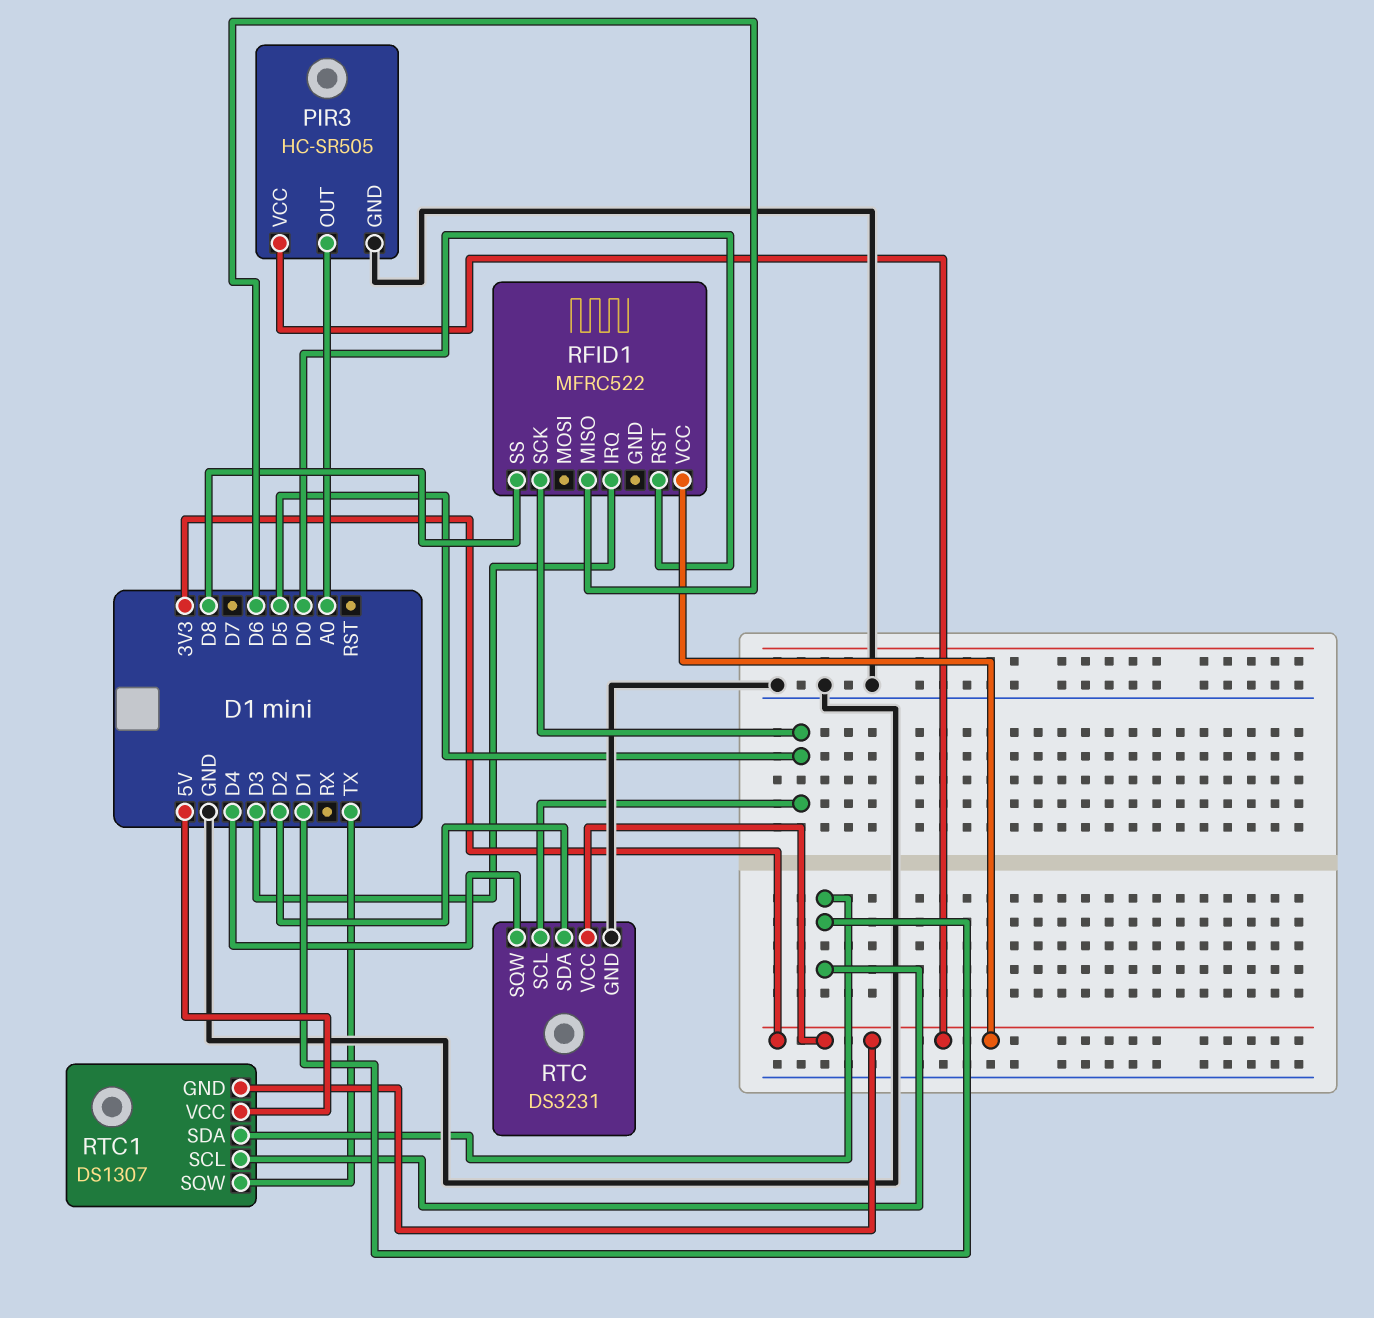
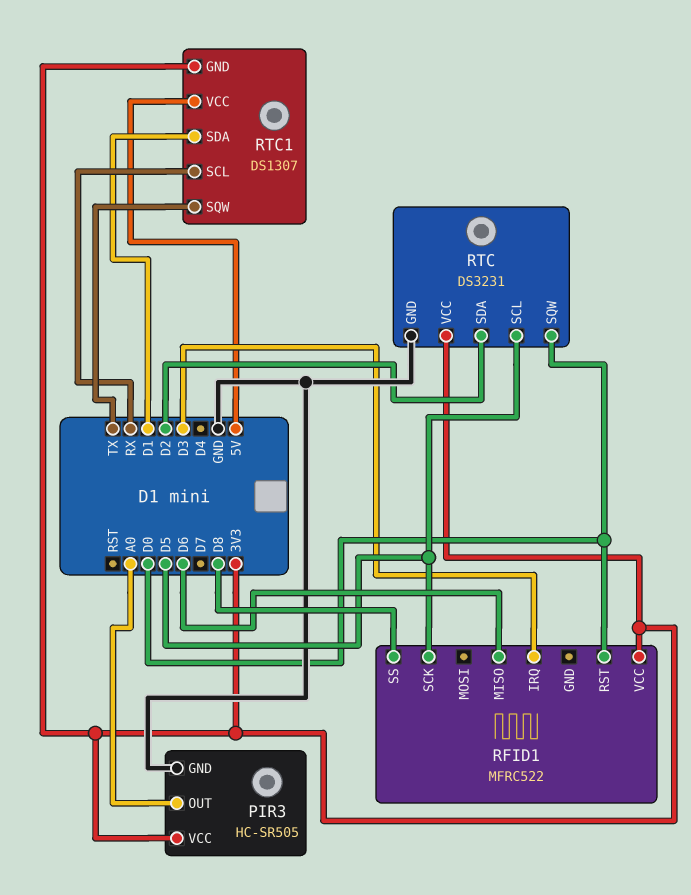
RTC pin SQW: D4 -> D0
RTC1 pin SCL: D1 -> RX

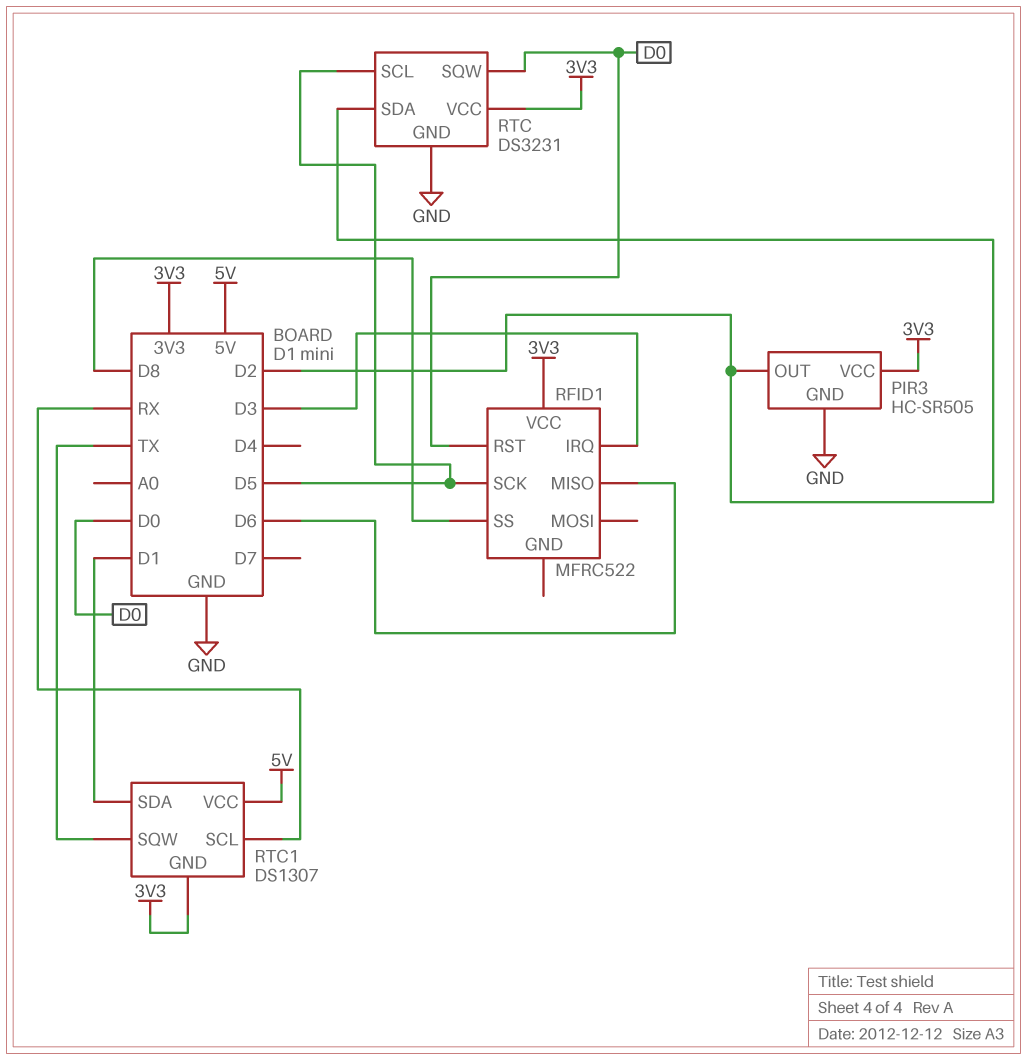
PIR3 pin OUT: A0 -> D2

